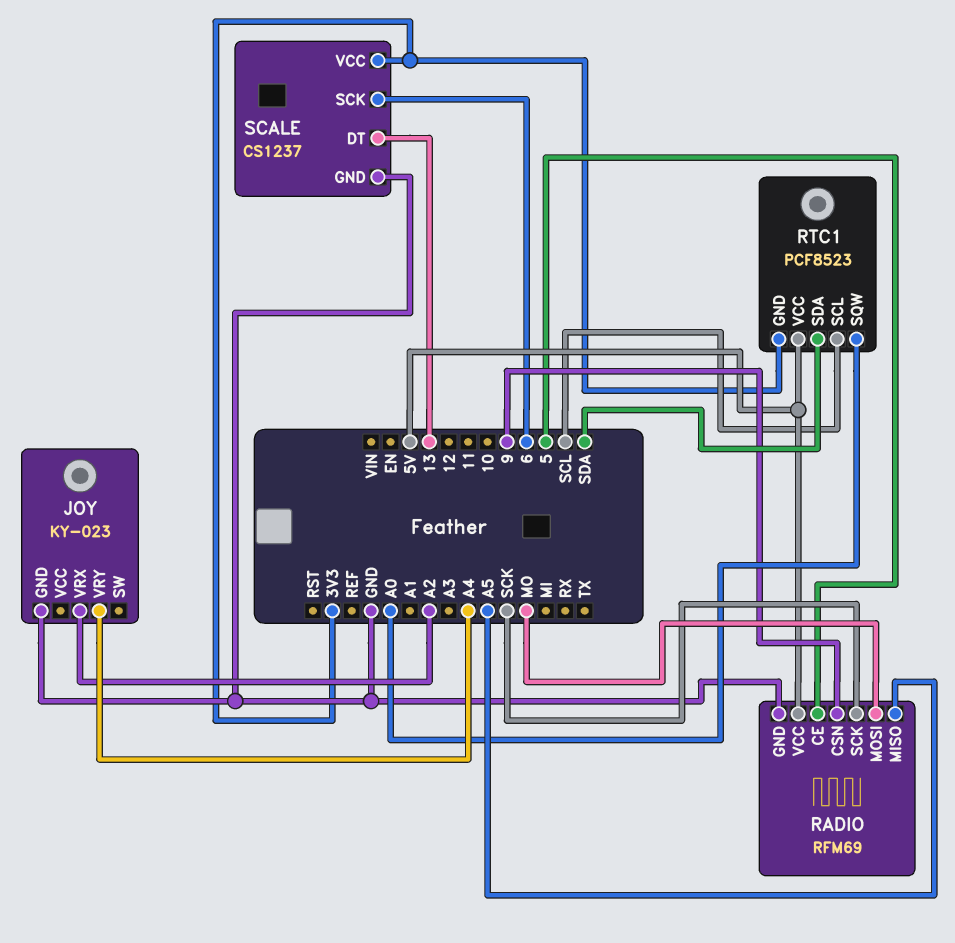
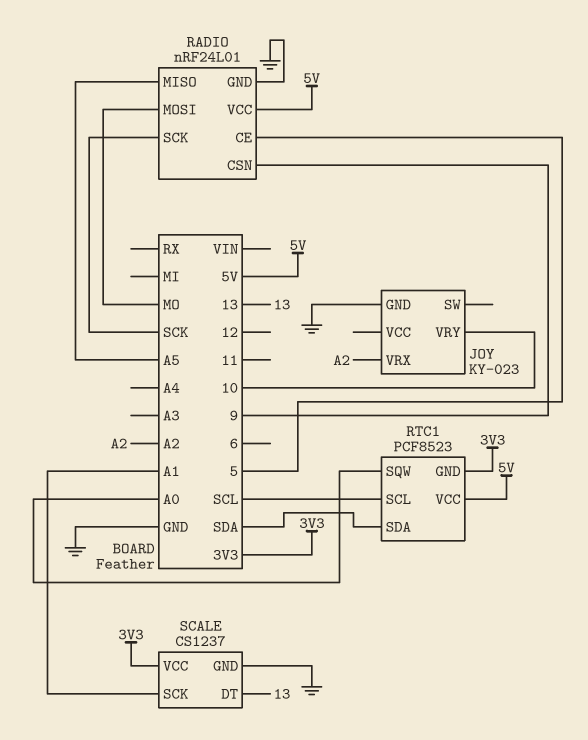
JOY pin VRY: A4 -> 10
RADIO: RFM69 -> nRF24L01
SCALE pin SCK: 6 -> A1

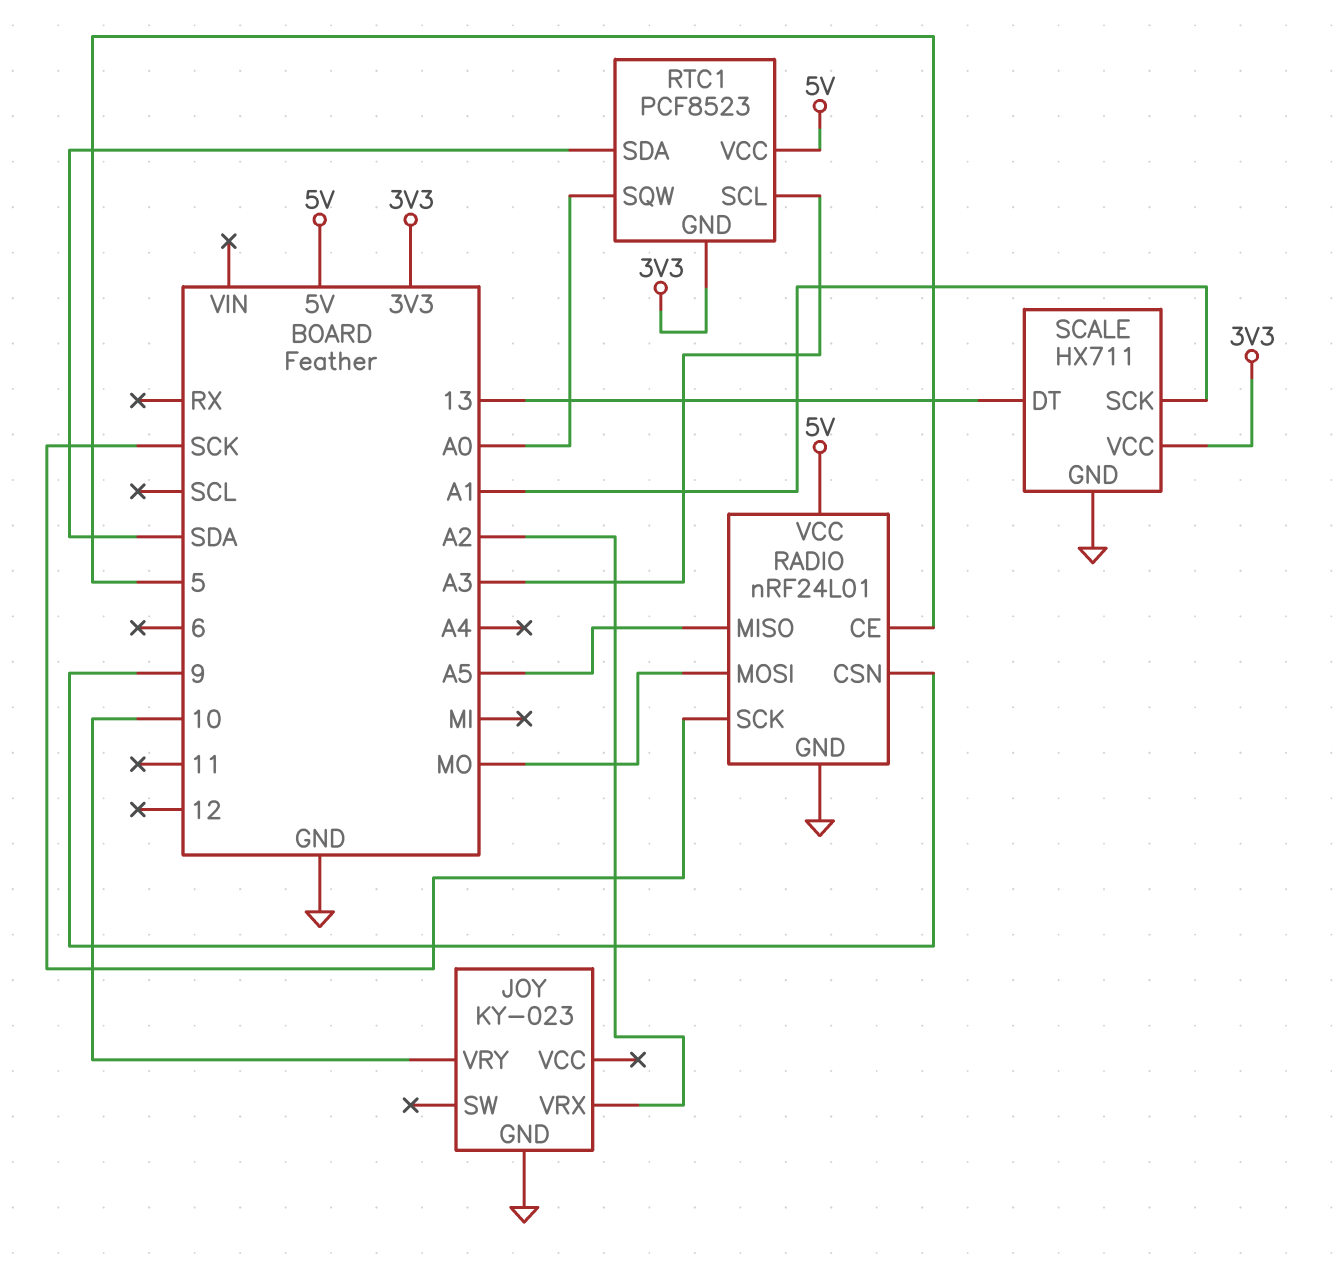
RTC1 pin SCL: SCL -> A3
SCALE: CS1237 -> HX711

